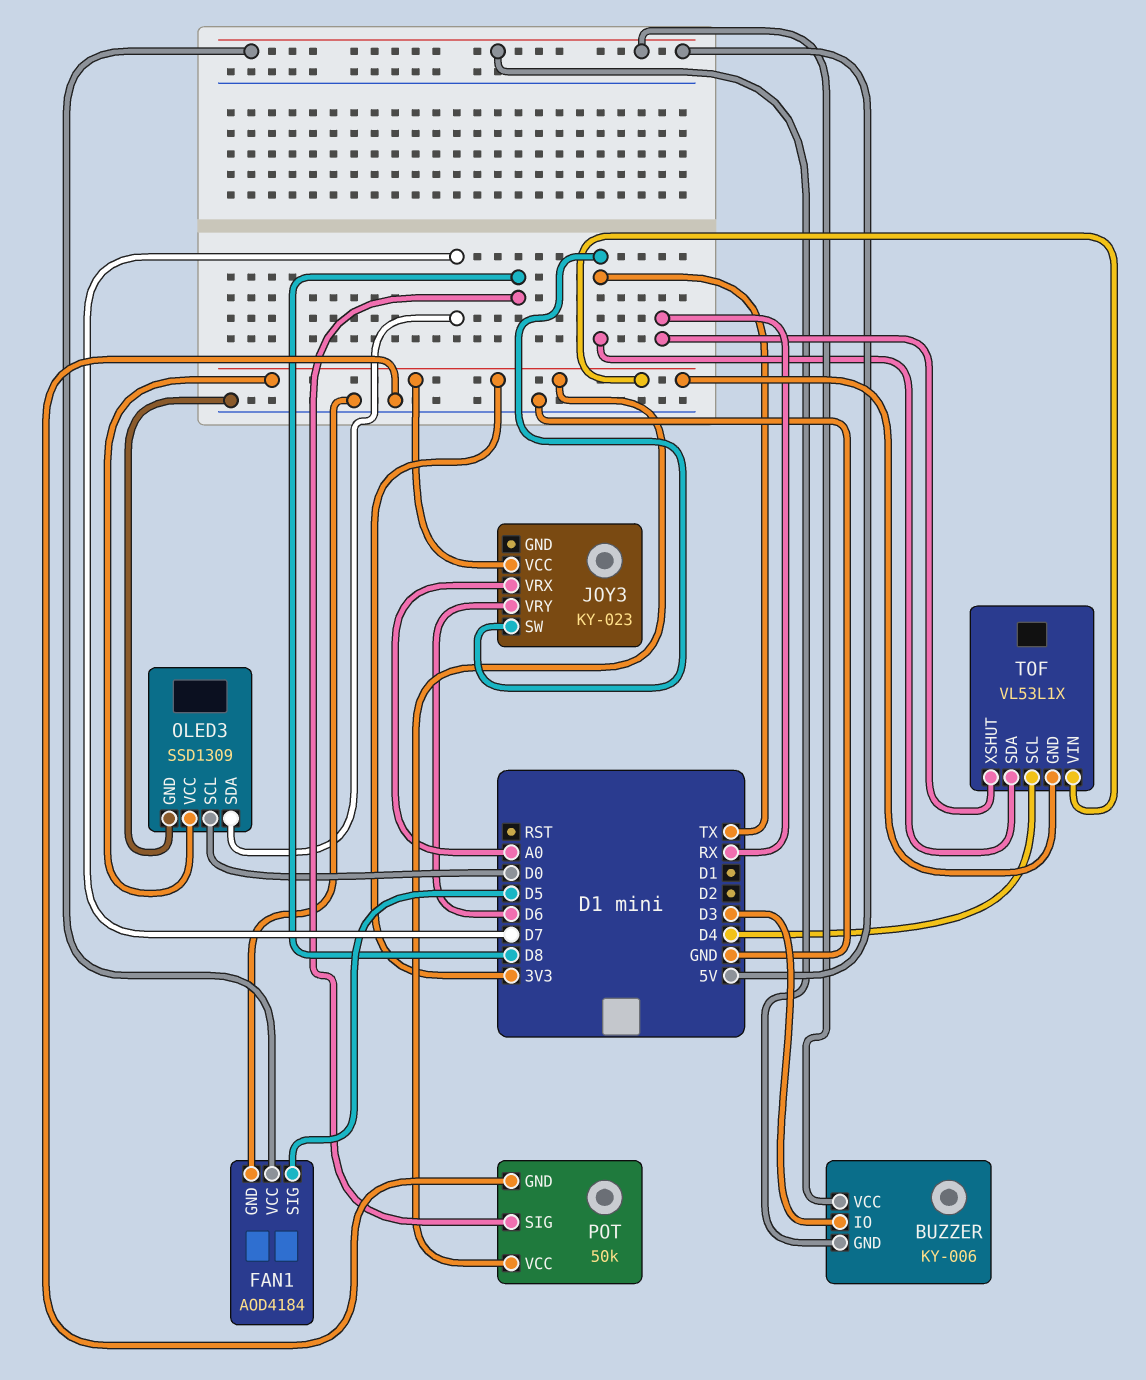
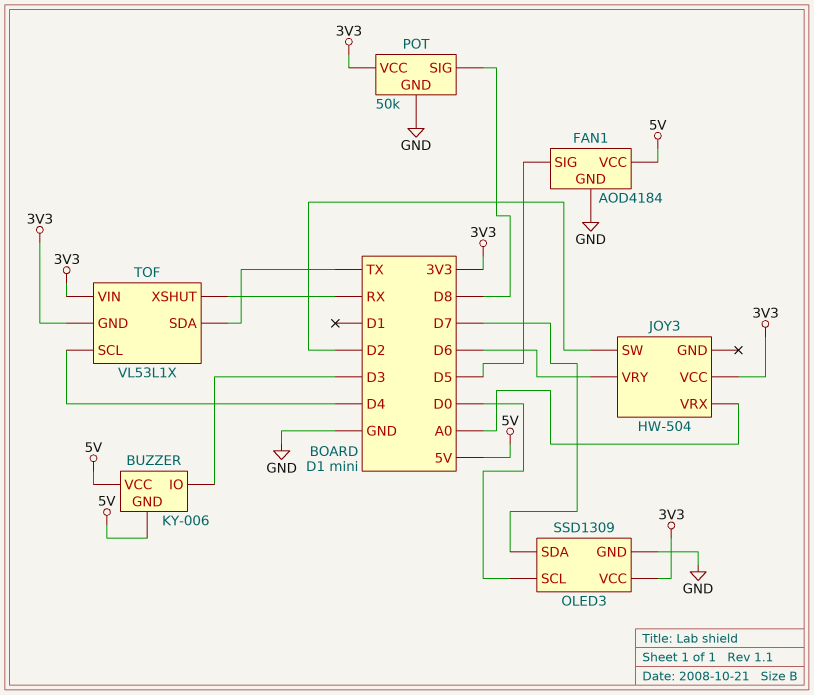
JOY3: KY-023 -> HW-504
JOY3 pin SW: TX -> D2

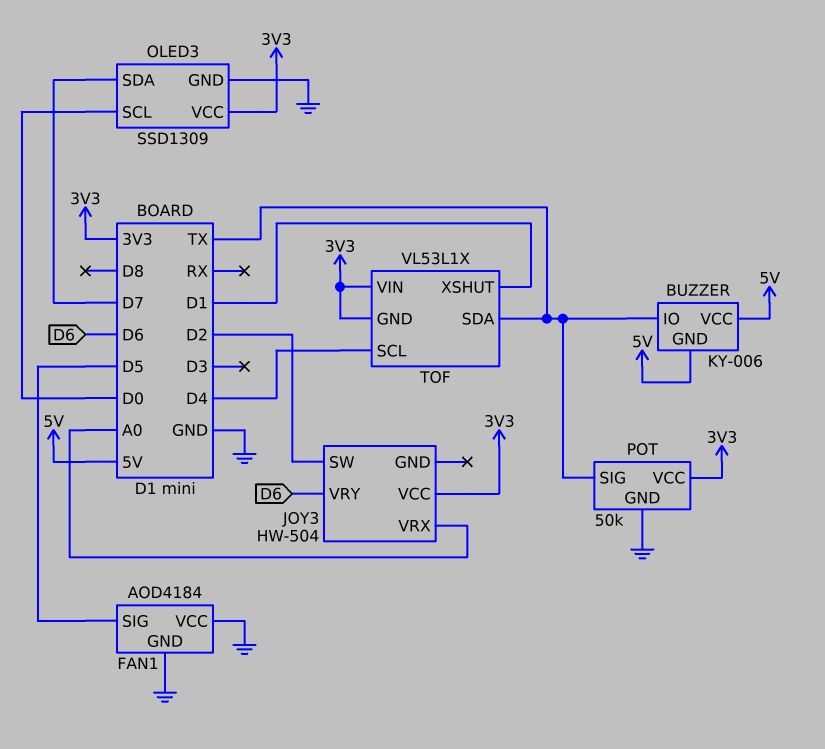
BUZZER pin IO: D3 -> TX
FAN1 pin VCC: 5V -> GND
POT pin SIG: D8 -> TX
TOF pin XSHUT: RX -> D1

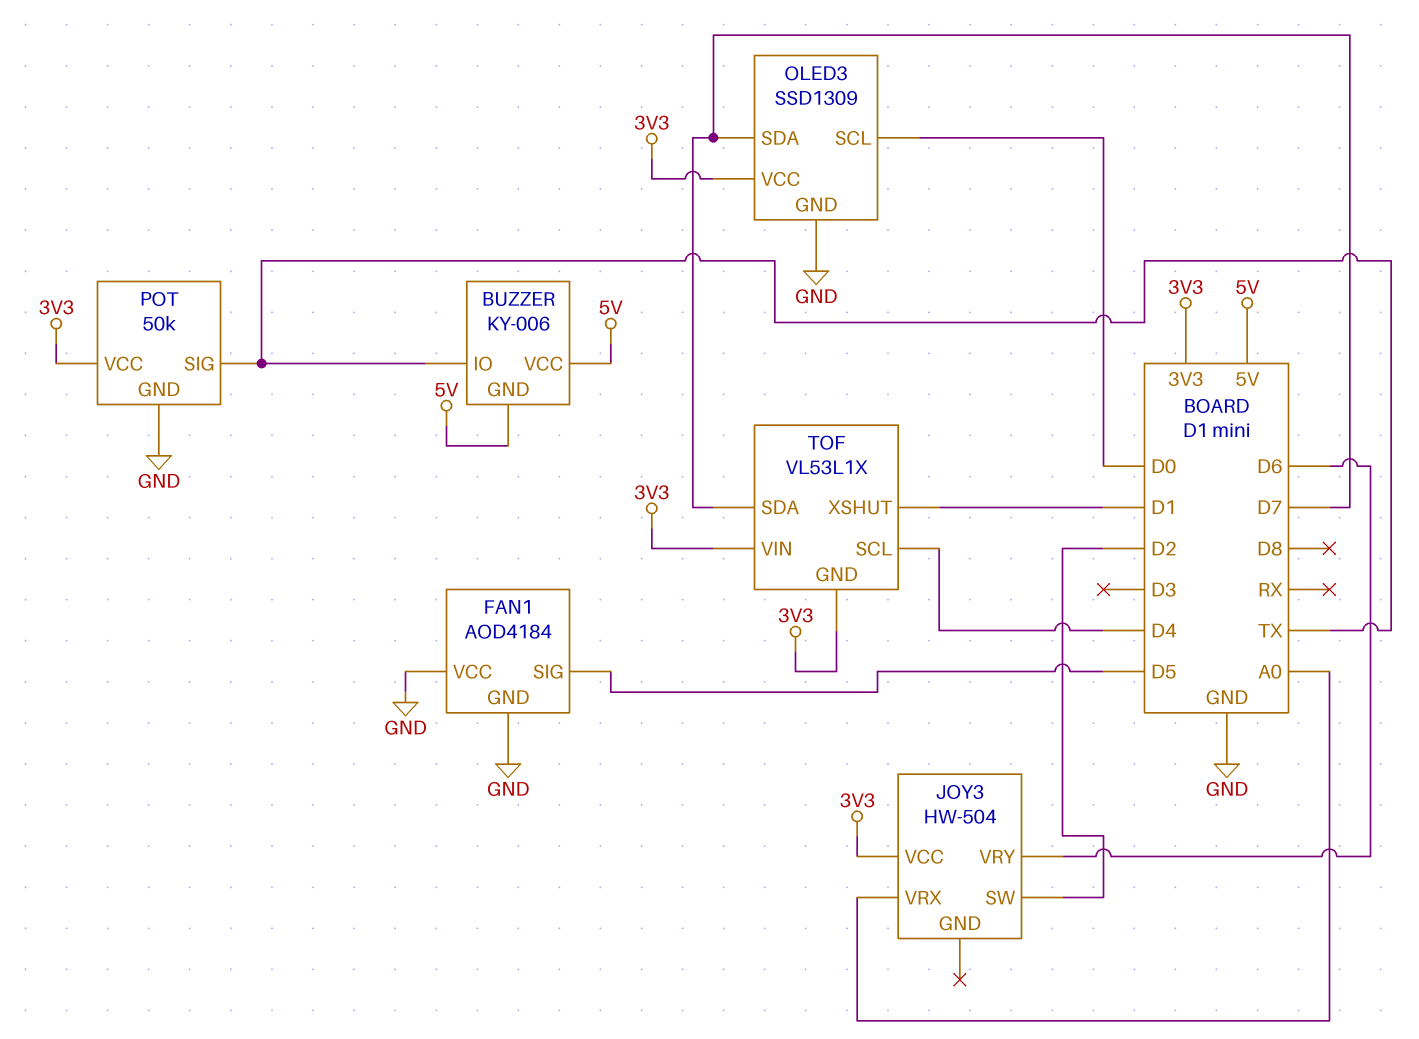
TOF pin SDA: TX -> D7

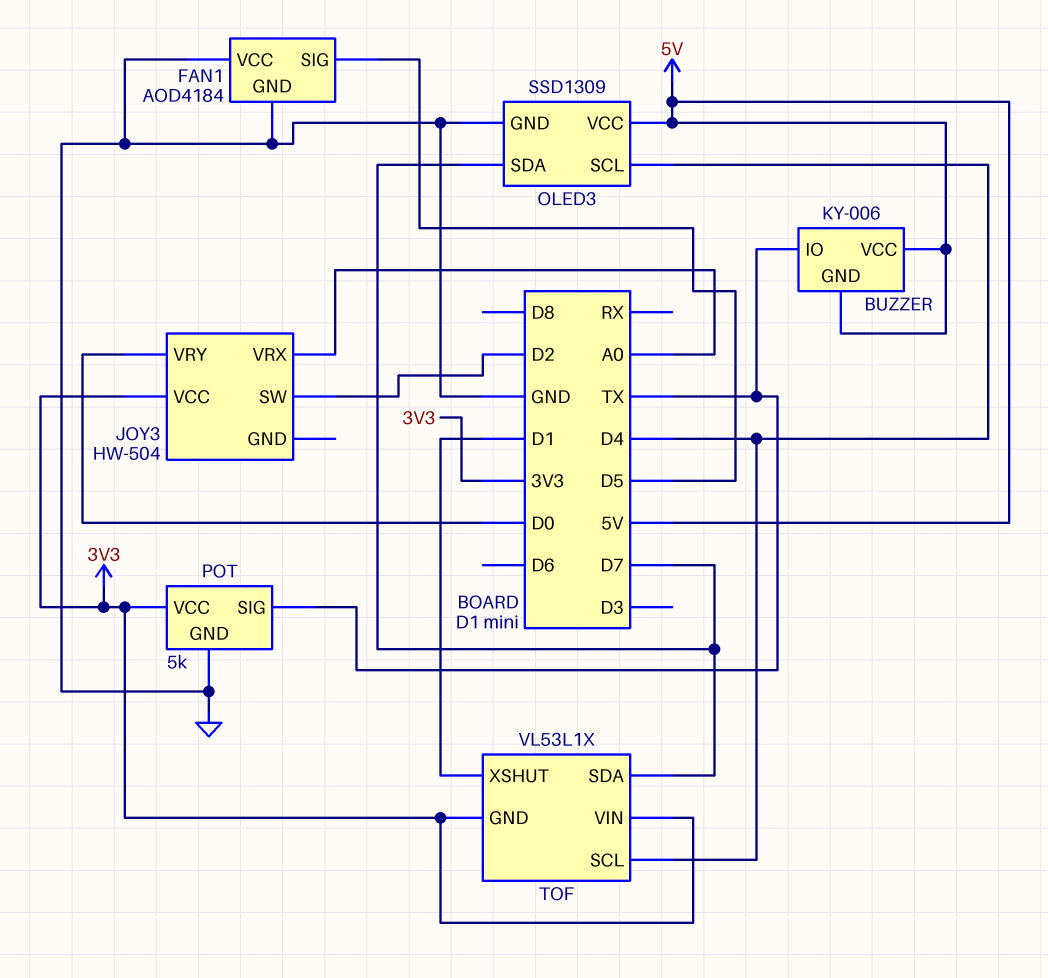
JOY3 pin VRY: D6 -> D0
OLED3 pin SCL: D0 -> D4
OLED3 pin VCC: 3V3 -> 5V
POT: 50k -> 5k

